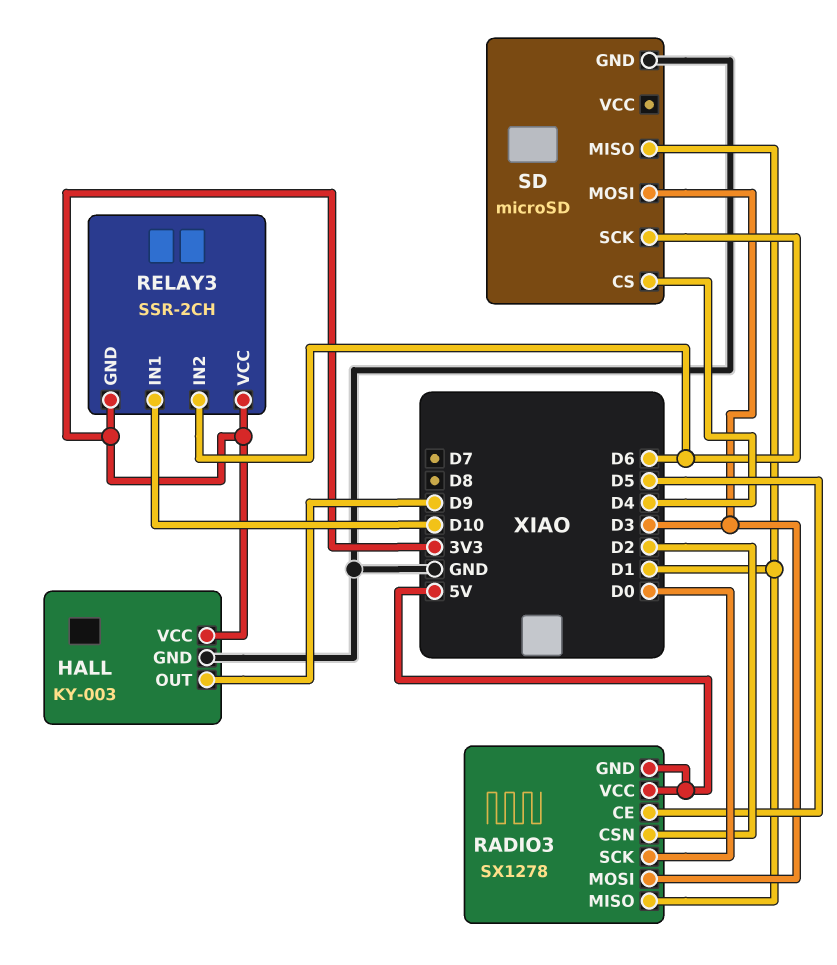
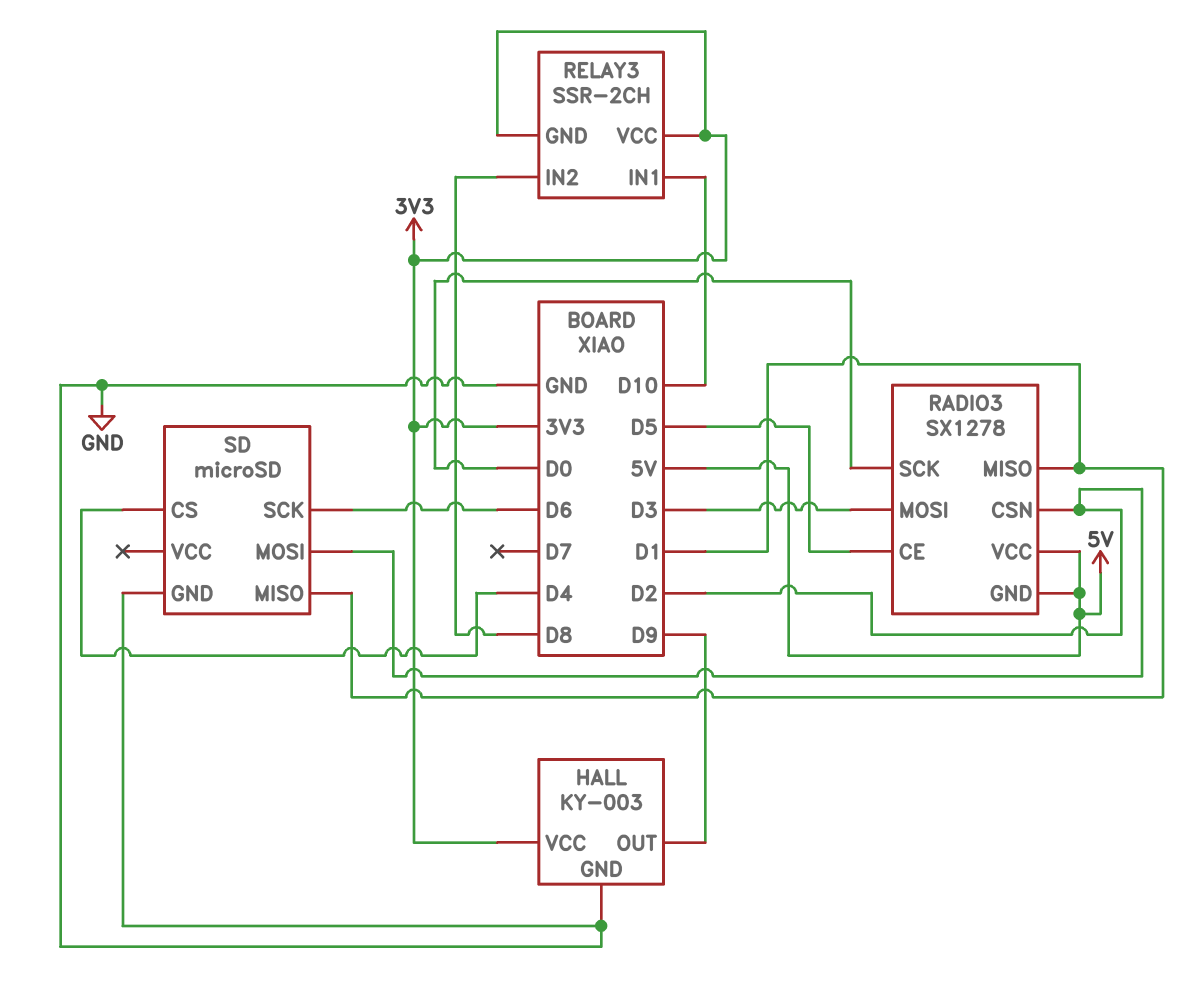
RELAY3 pin IN2: D6 -> D8
SD pin MOSI: D3 -> D2

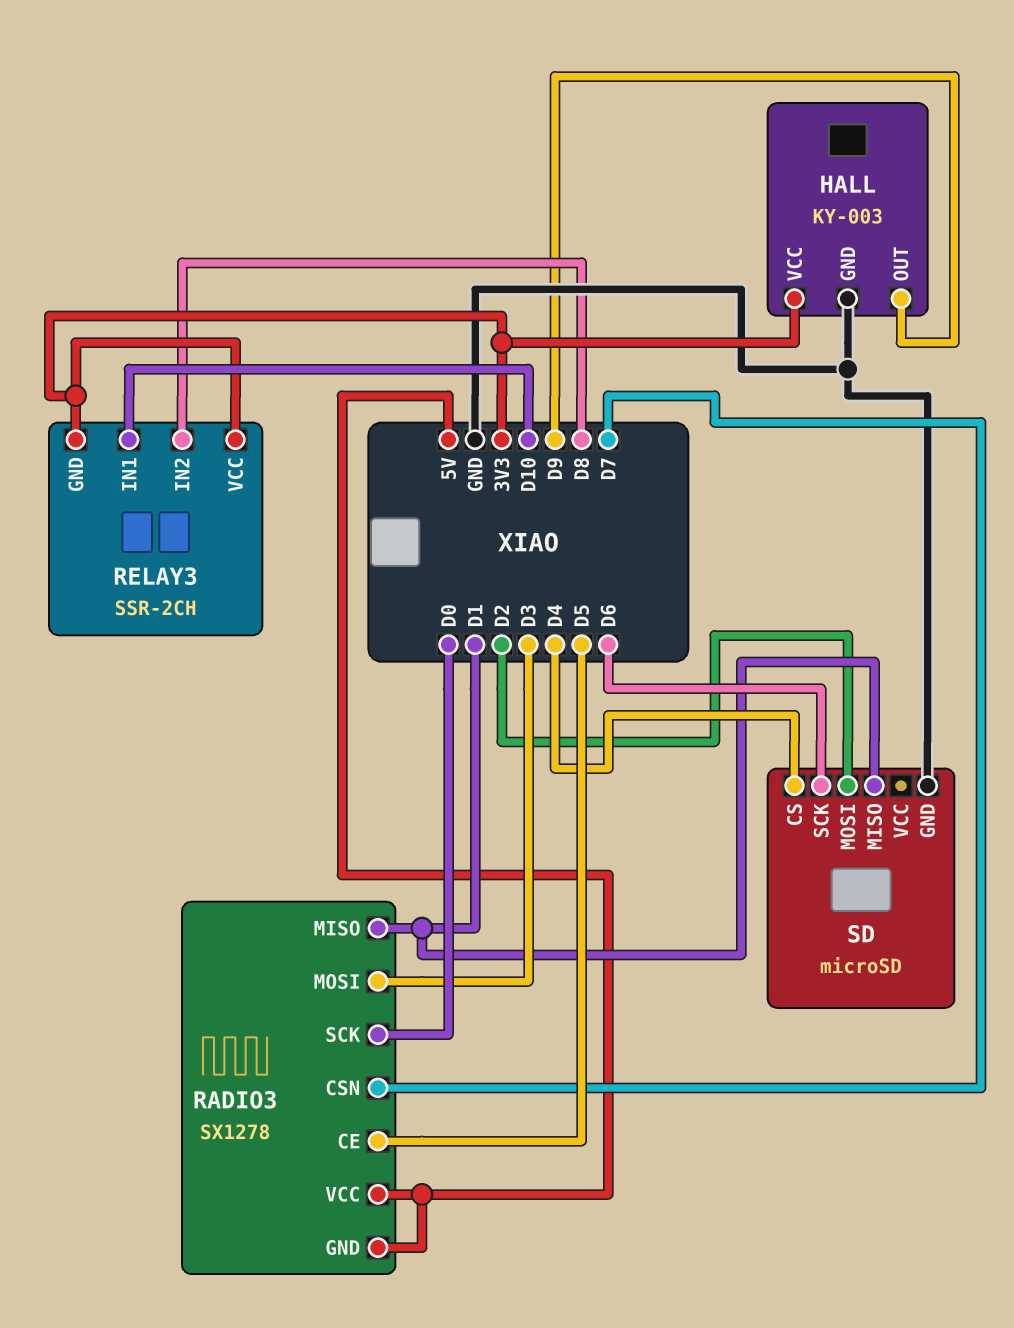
RADIO3 pin CSN: D2 -> D7

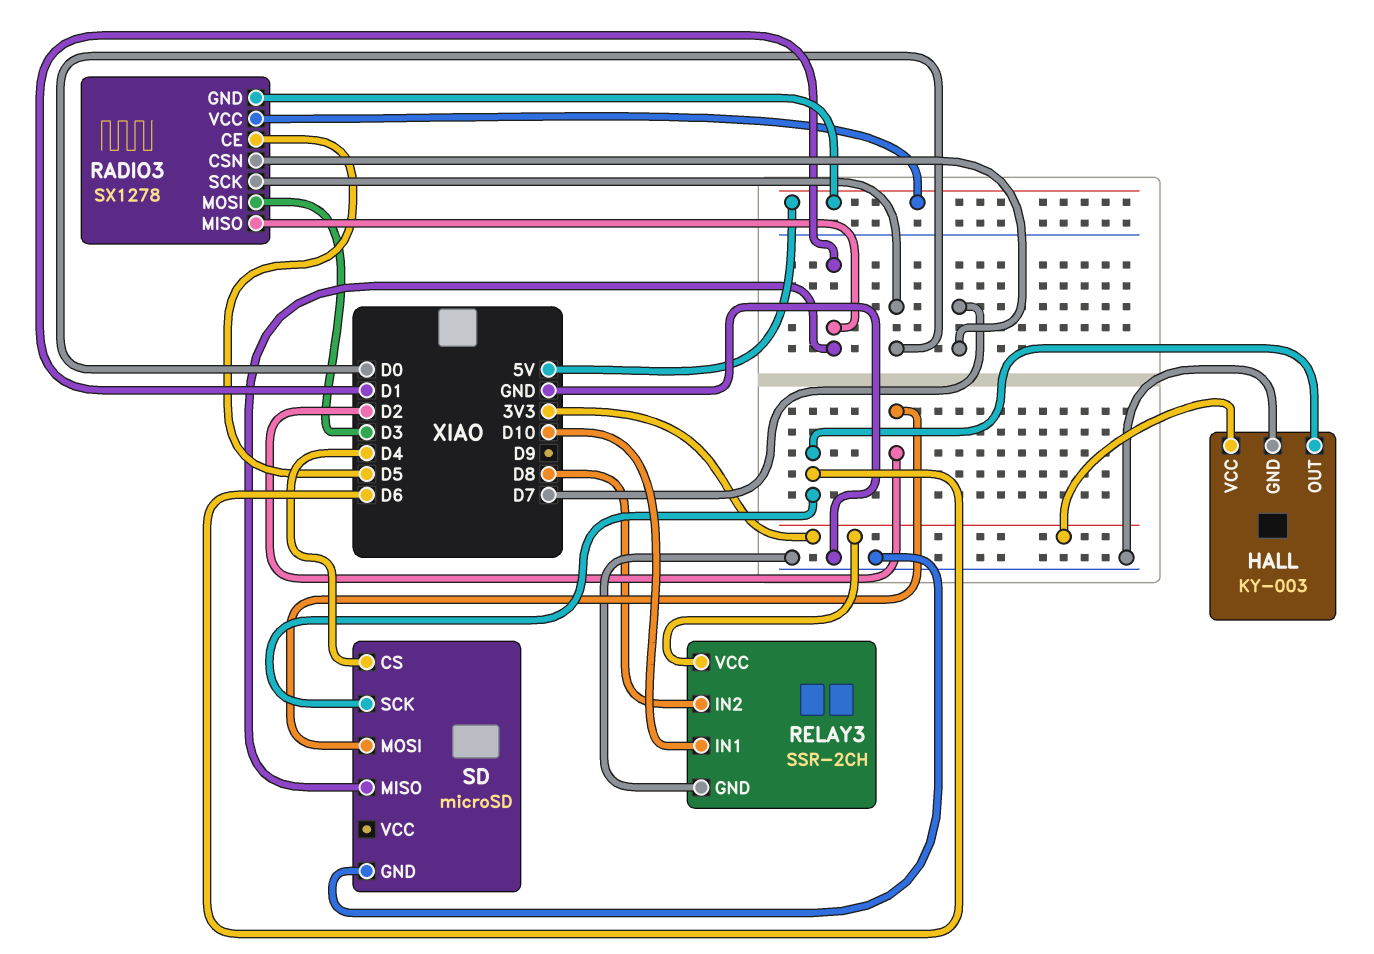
HALL pin OUT: D9 -> D6
RELAY3 pin GND: 3V3 -> GND

